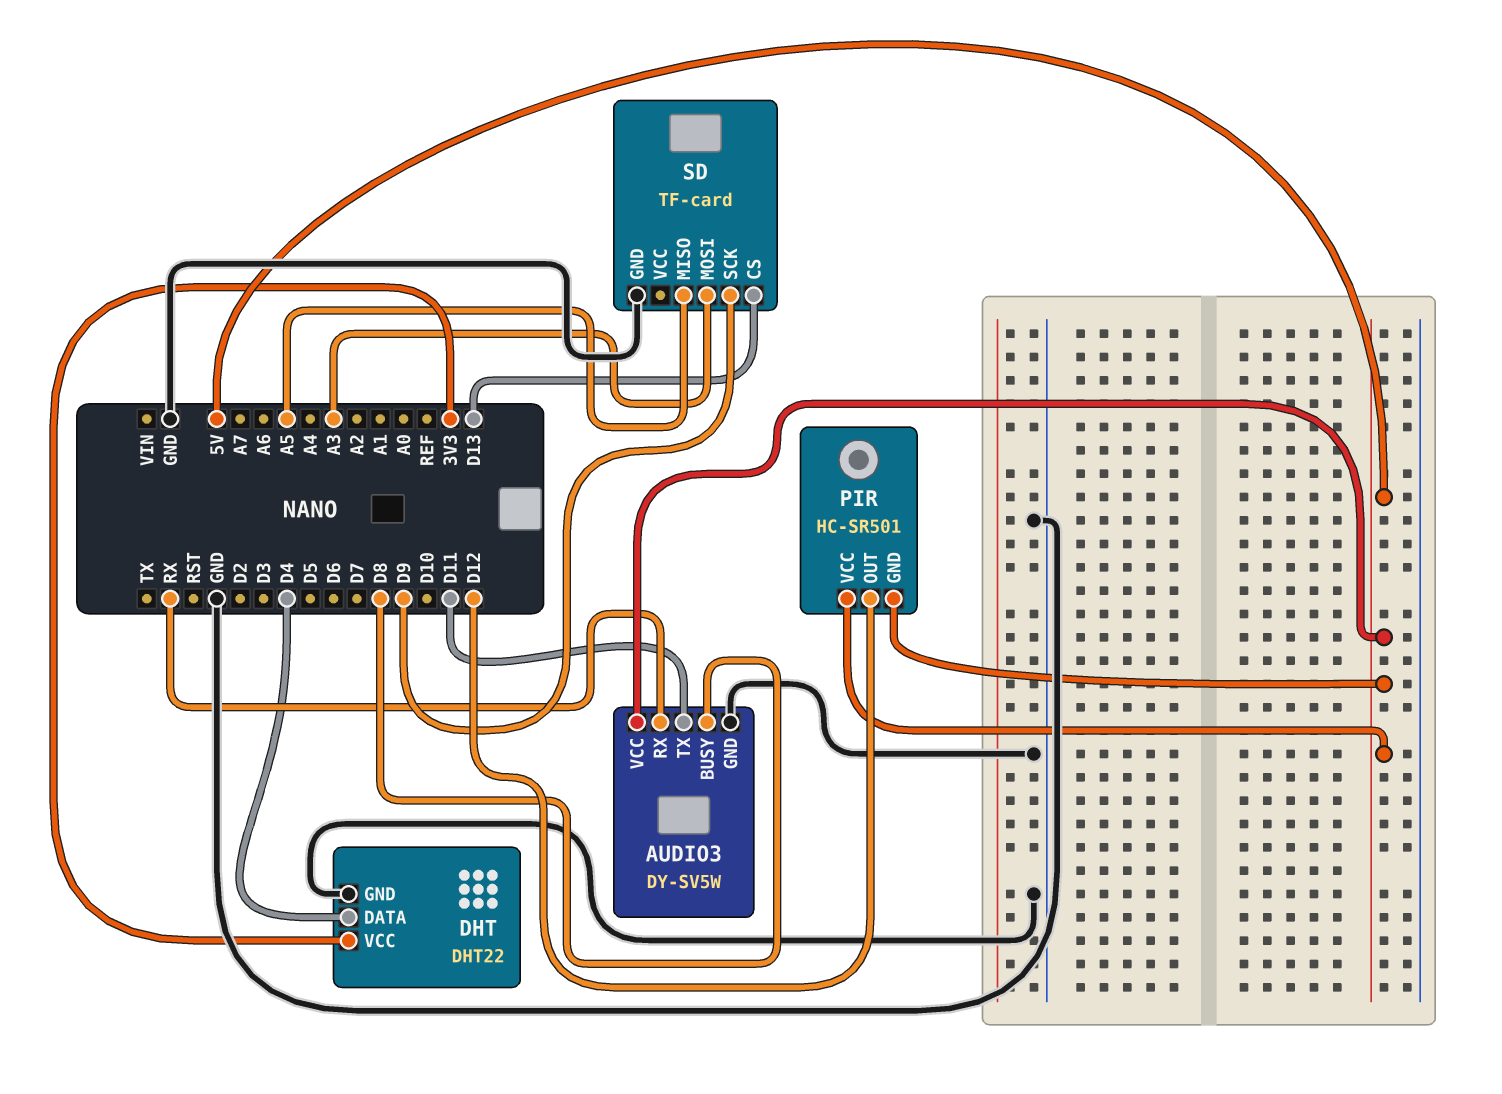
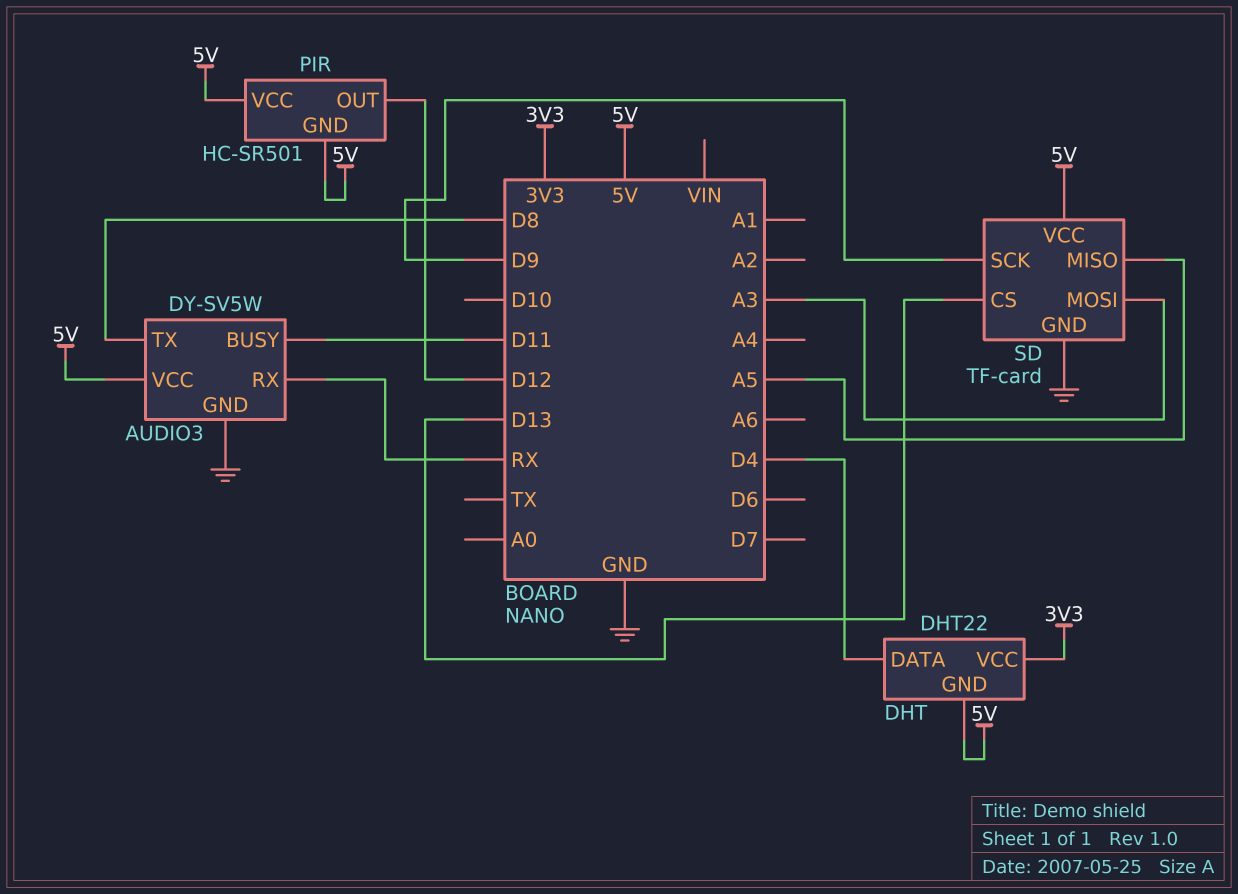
AUDIO3 pin BUSY: D8 -> D11
AUDIO3 pin TX: D11 -> D8
DHT pin GND: GND -> 5V
SD pin VCC: none -> 5V

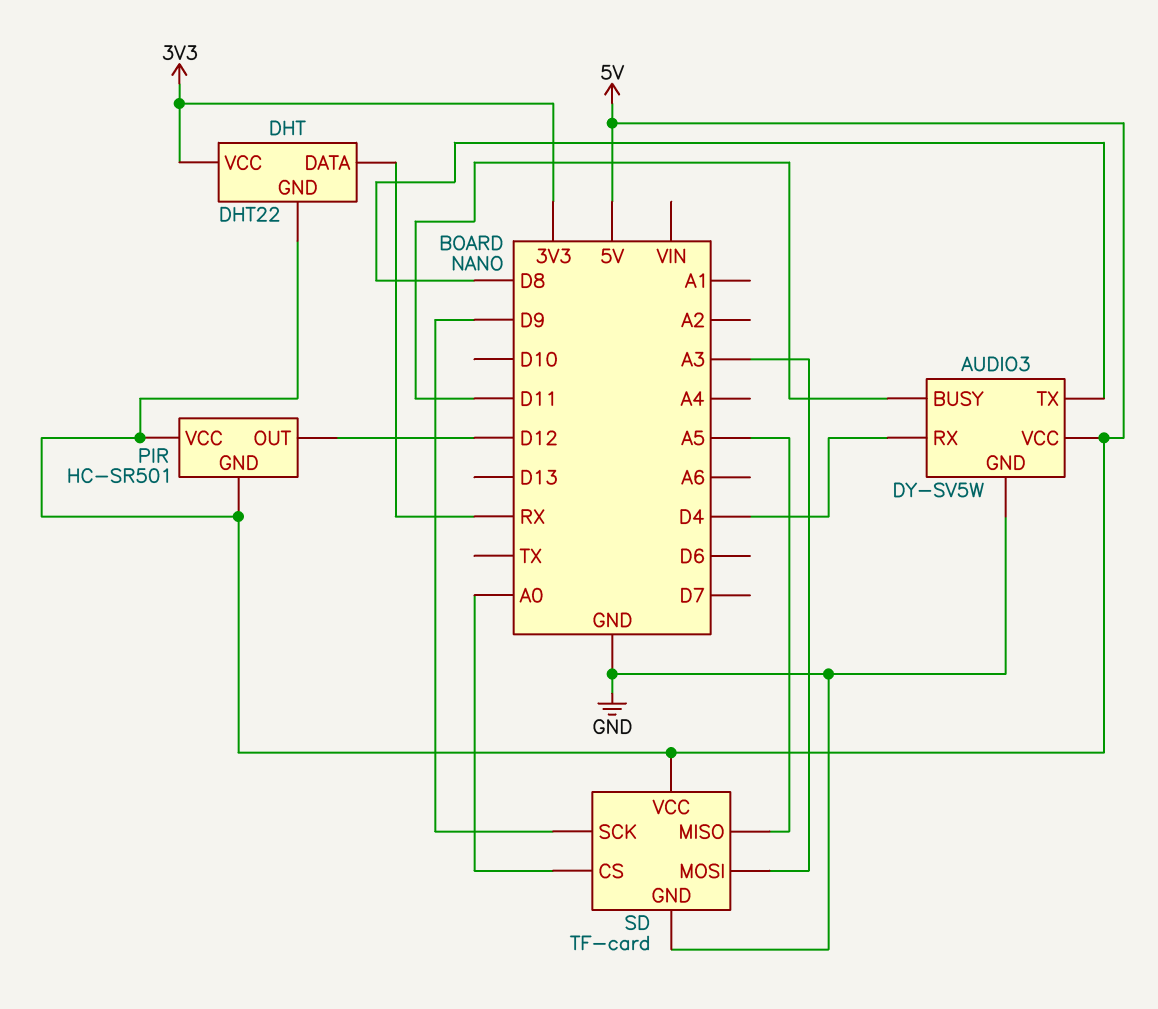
AUDIO3 pin RX: RX -> D4
DHT pin DATA: D4 -> RX
SD pin CS: D13 -> A0

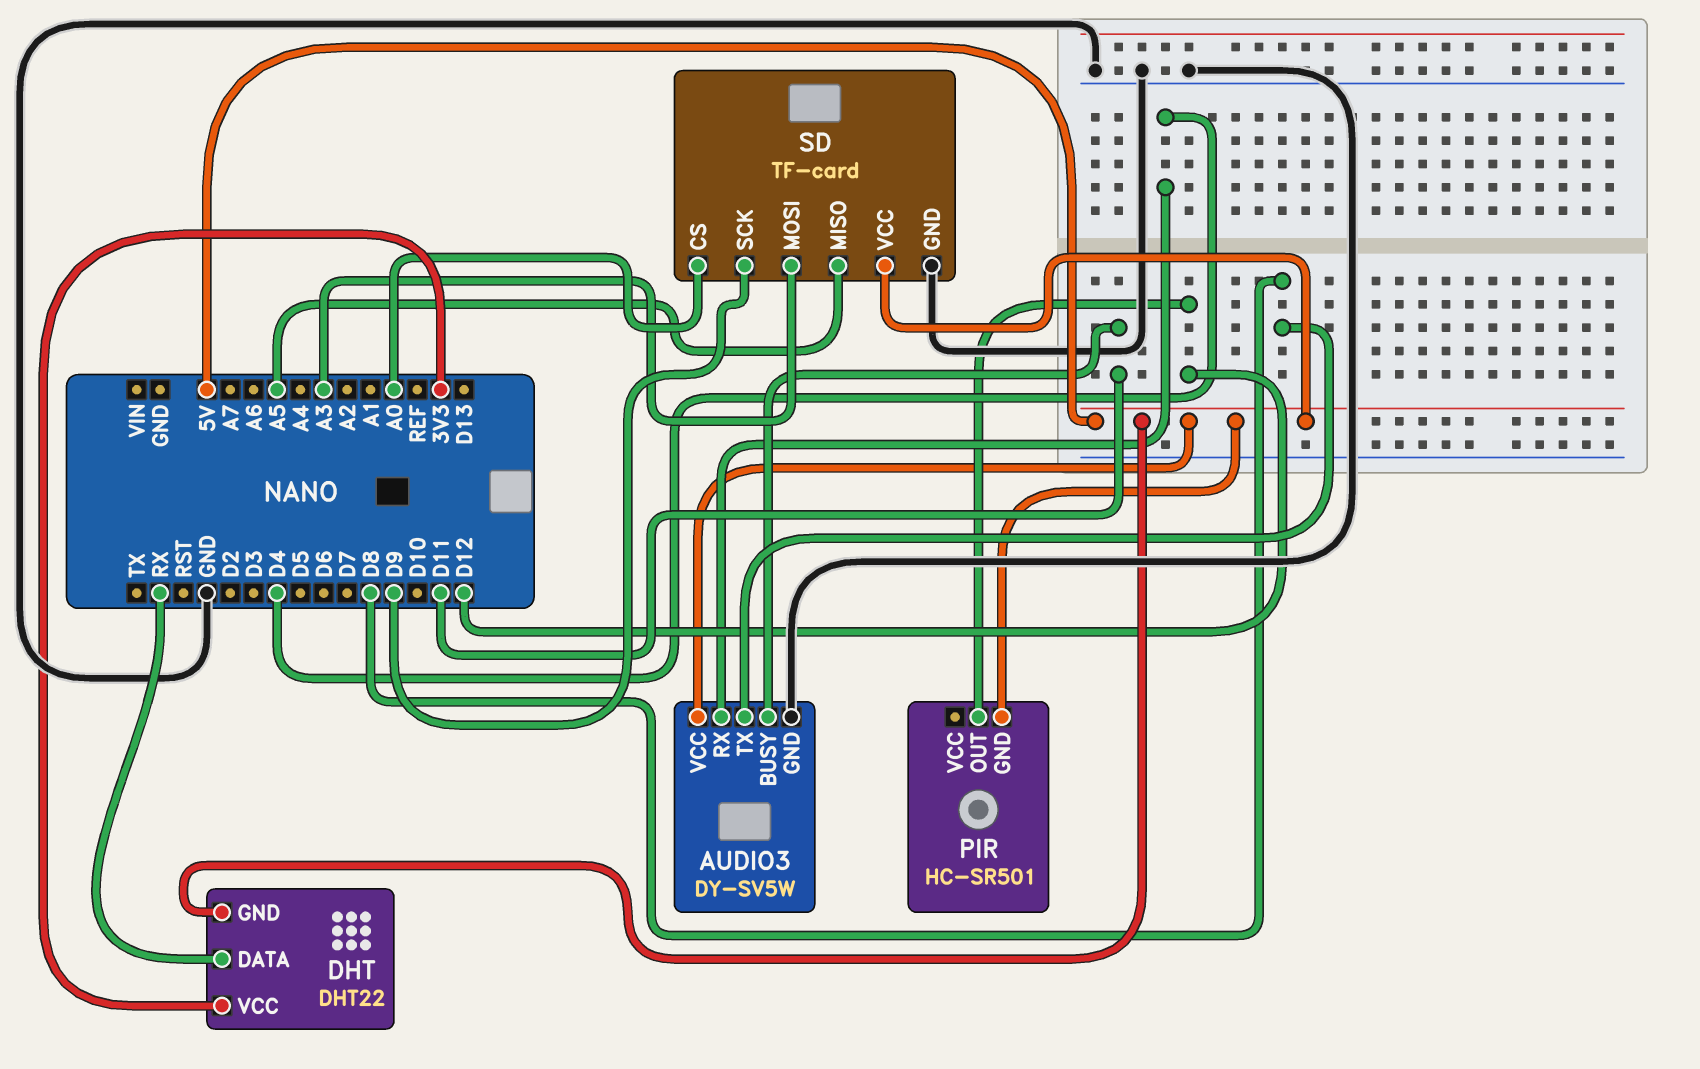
PIR pin VCC: 5V -> none

